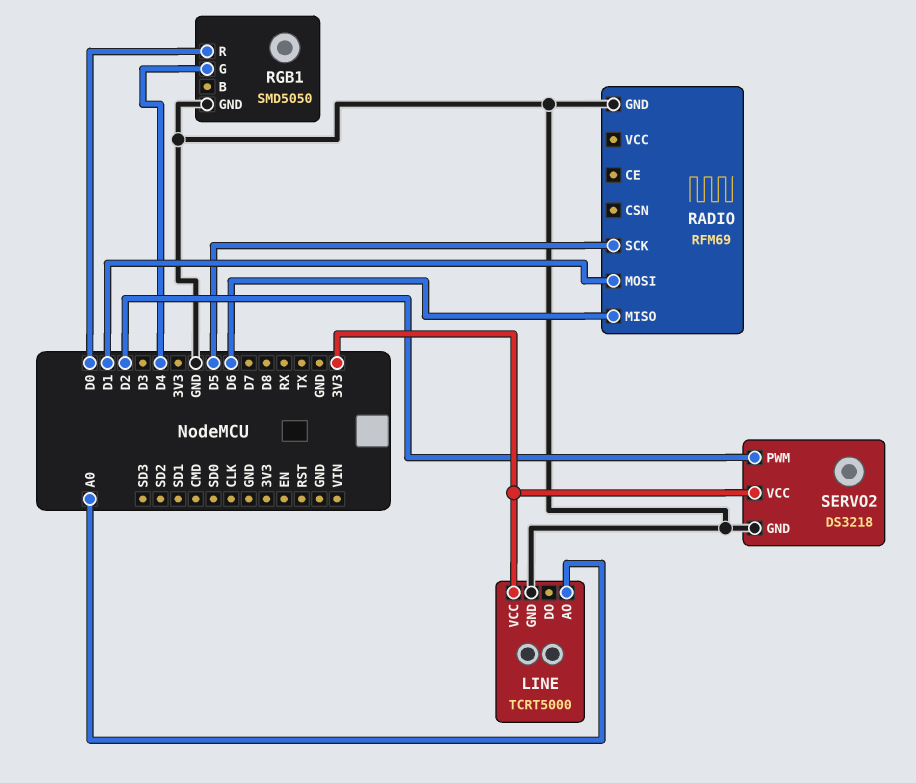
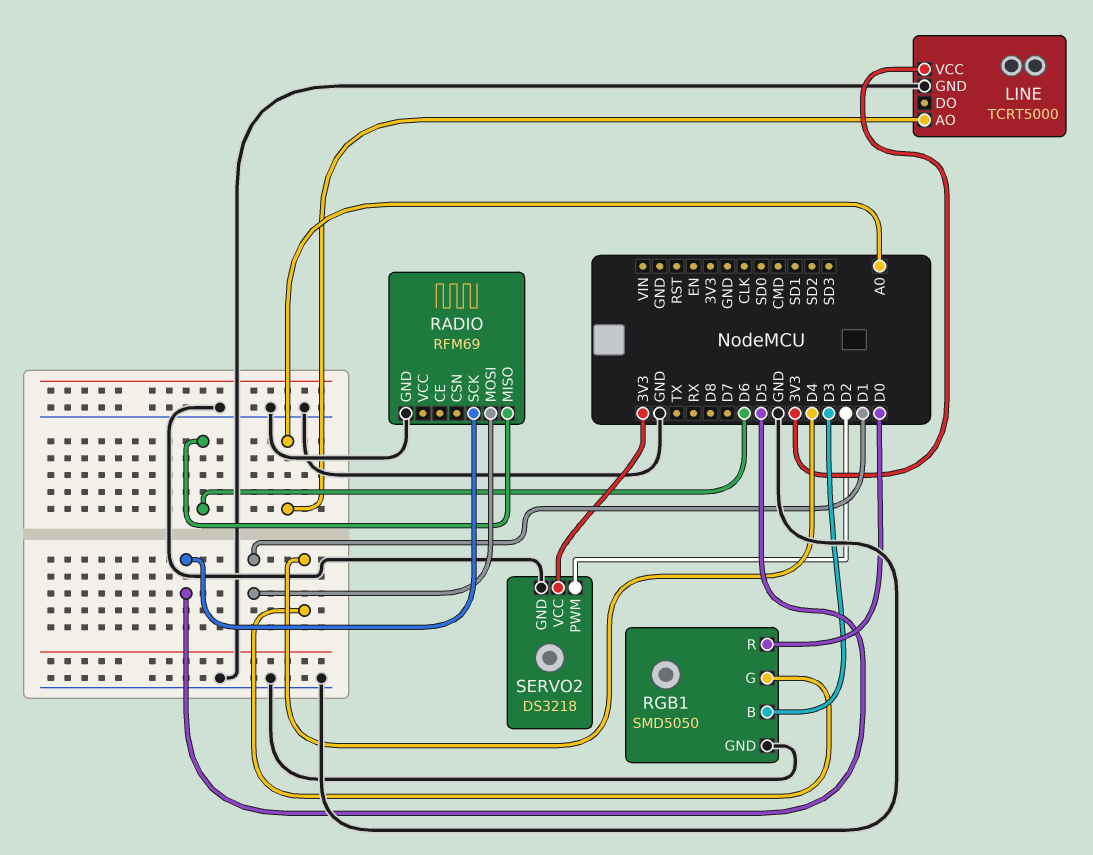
RGB1 pin B: none -> D3

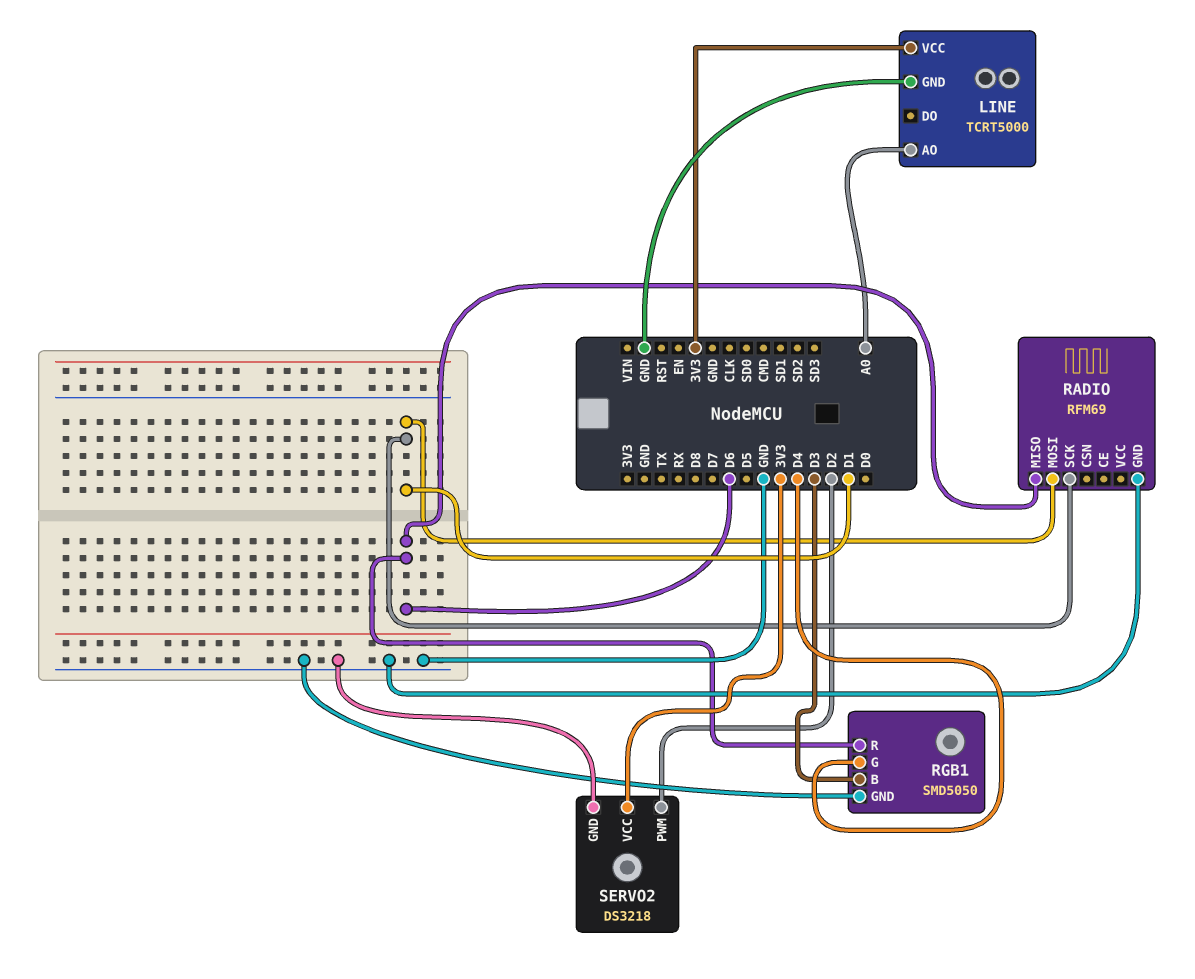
RADIO pin SCK: D5 -> D1
RGB1 pin R: D0 -> D6

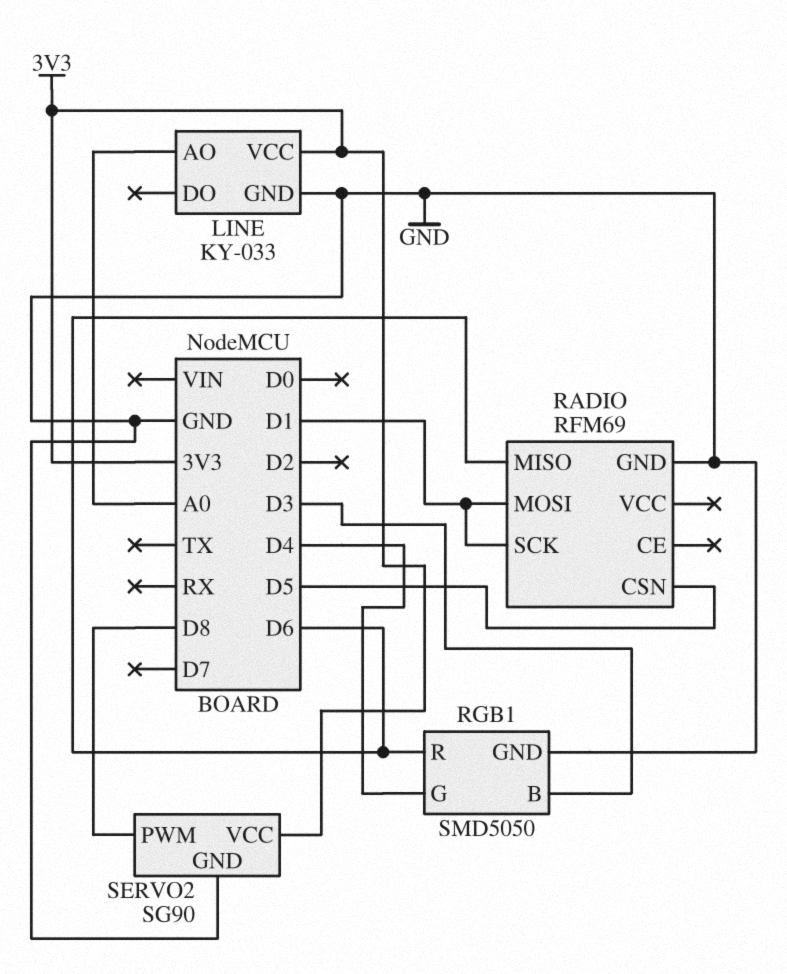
LINE: TCRT5000 -> KY-033
RADIO pin CSN: none -> D5
SERVO2: DS3218 -> SG90
SERVO2 pin PWM: D2 -> D8

